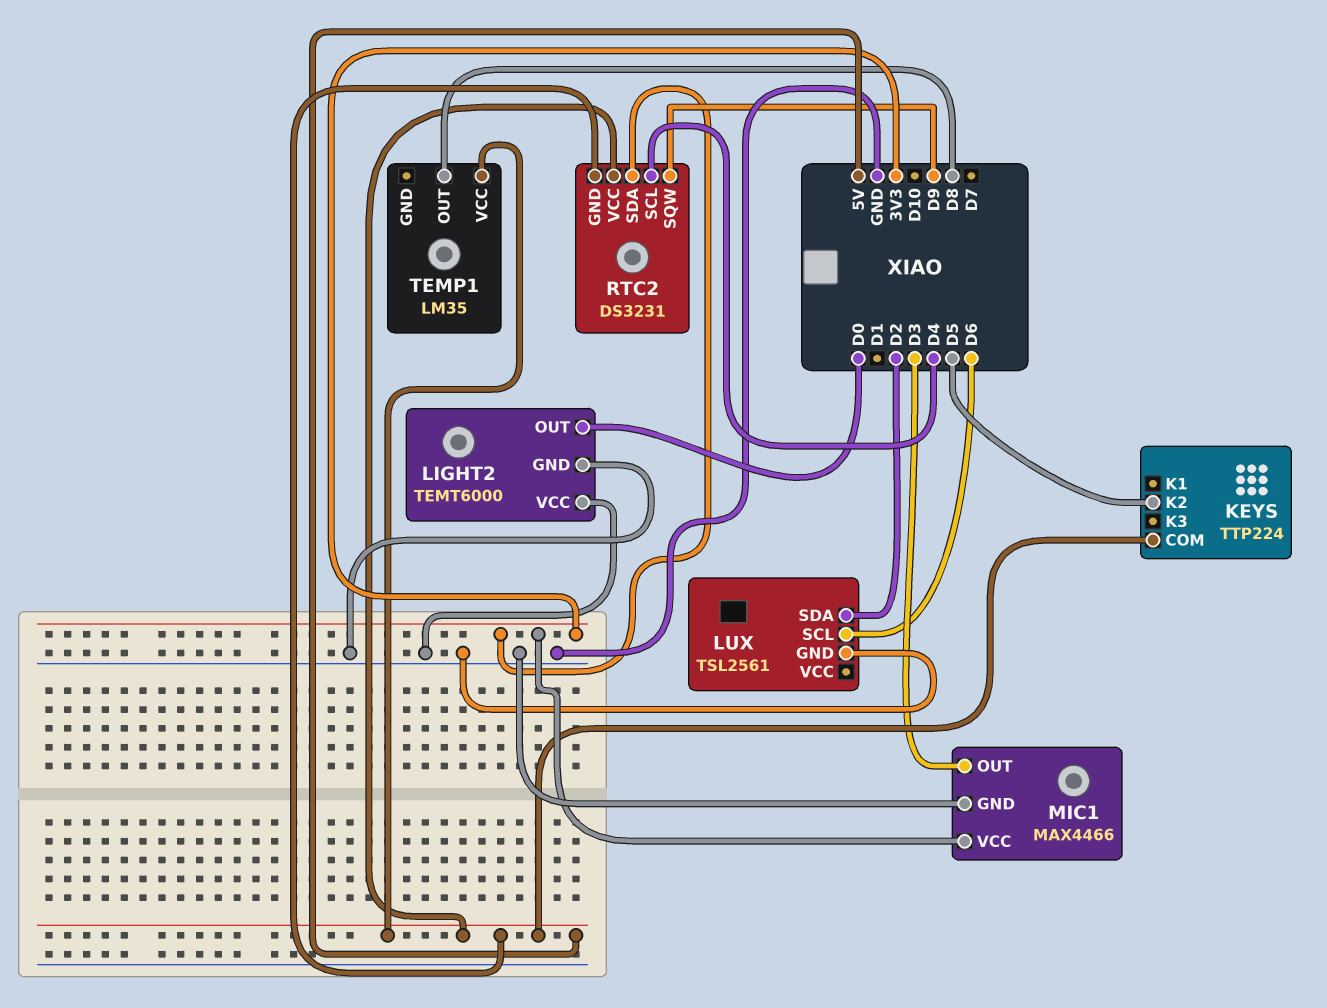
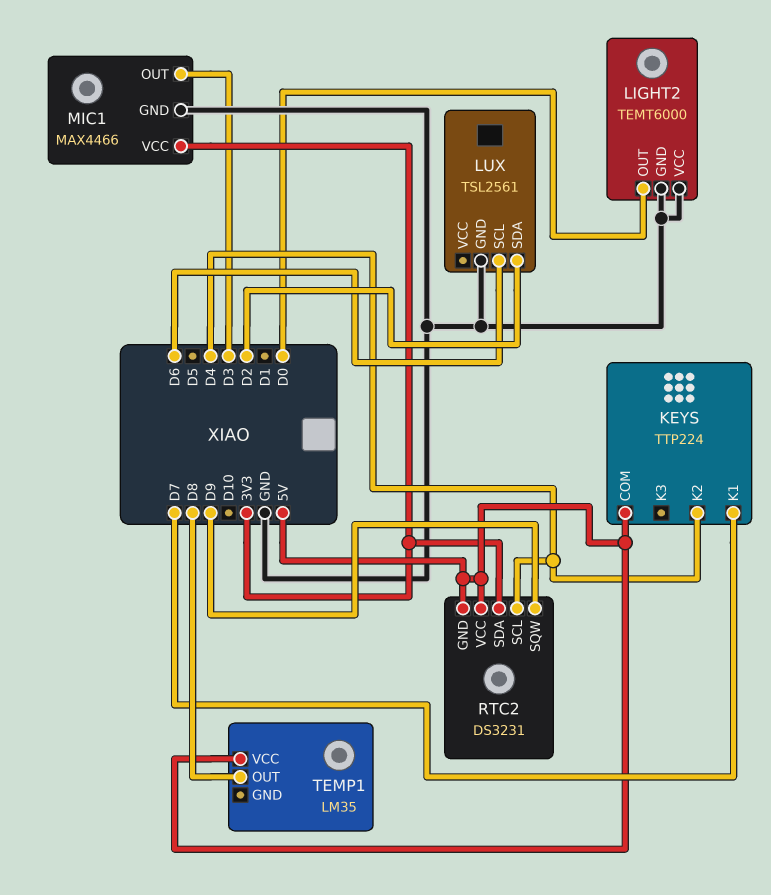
KEYS pin K1: none -> D7
KEYS pin K2: D5 -> D4

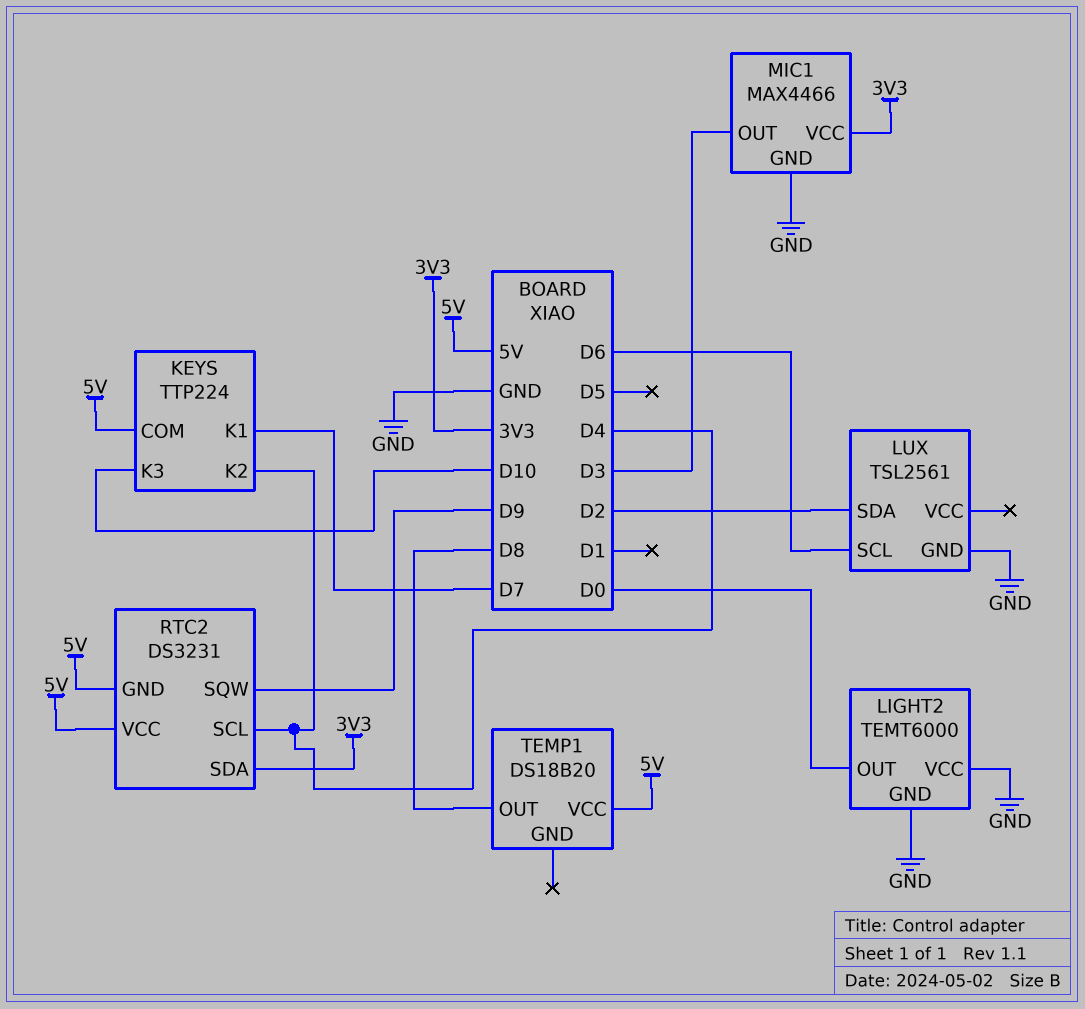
KEYS pin K3: none -> D10
TEMP1: LM35 -> DS18B20

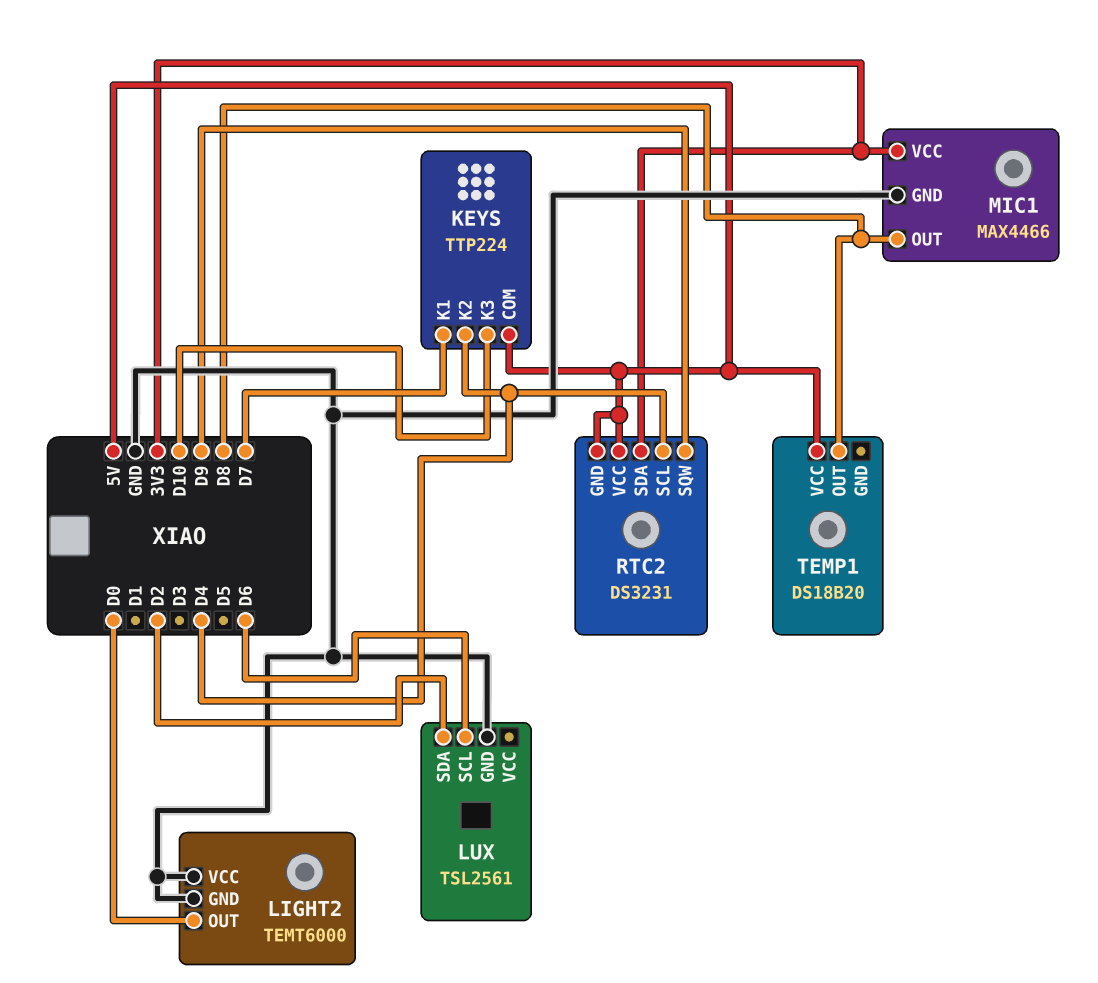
MIC1 pin OUT: D3 -> D8

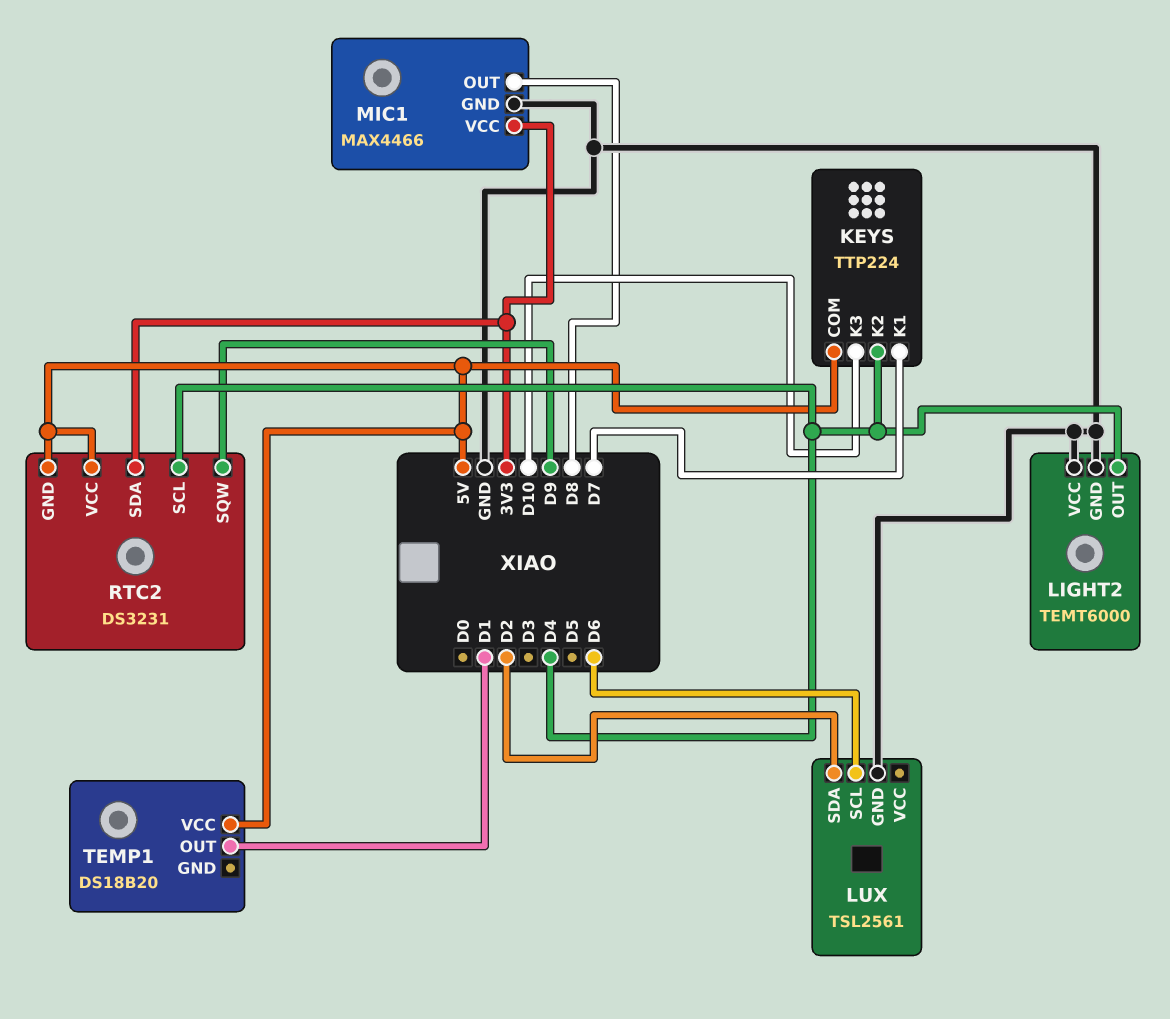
LIGHT2 pin OUT: D0 -> D4
TEMP1 pin OUT: D8 -> D1

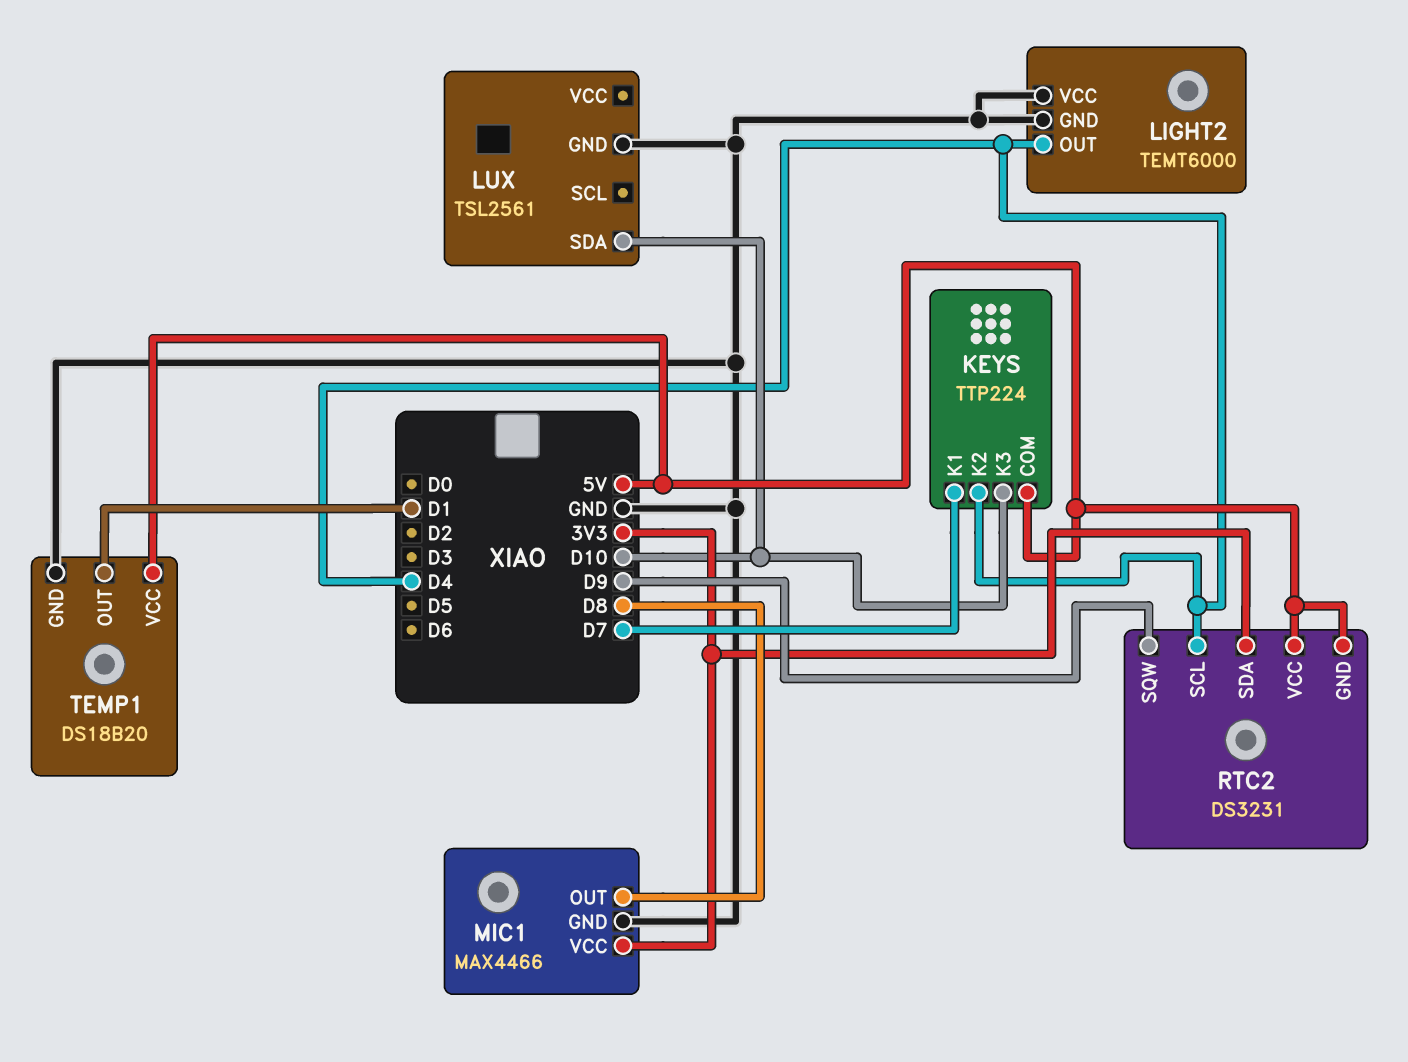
LUX pin SCL: D6 -> none
LUX pin SDA: D2 -> D10
TEMP1 pin GND: none -> GND

